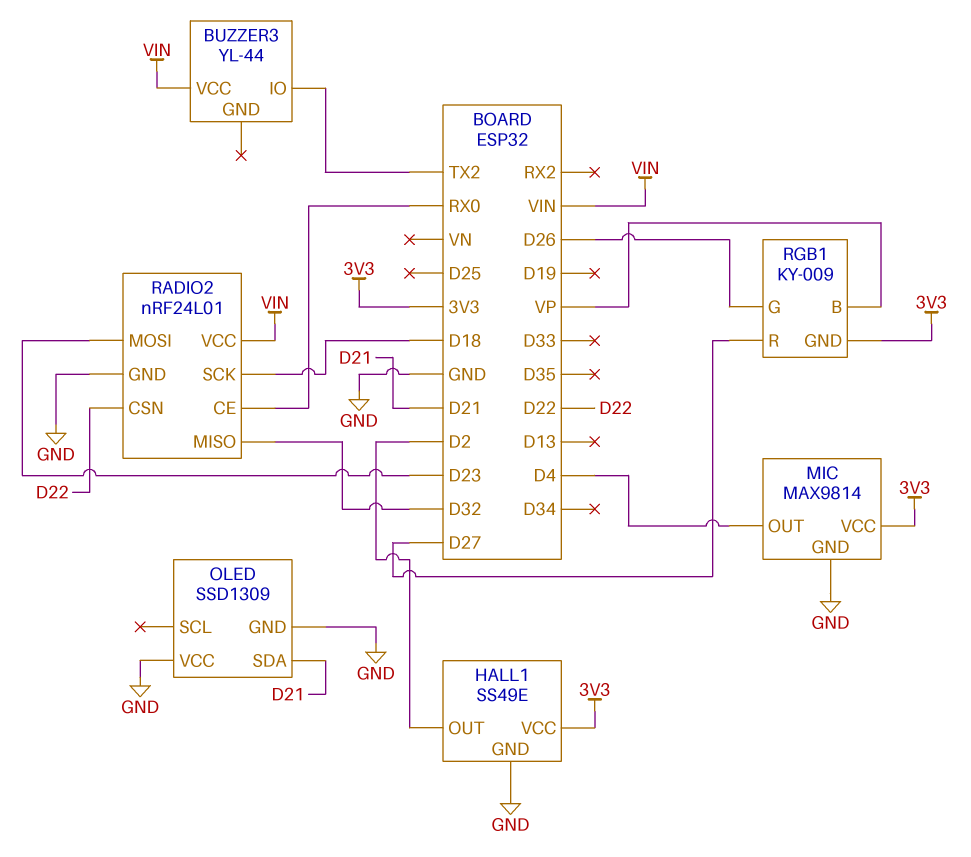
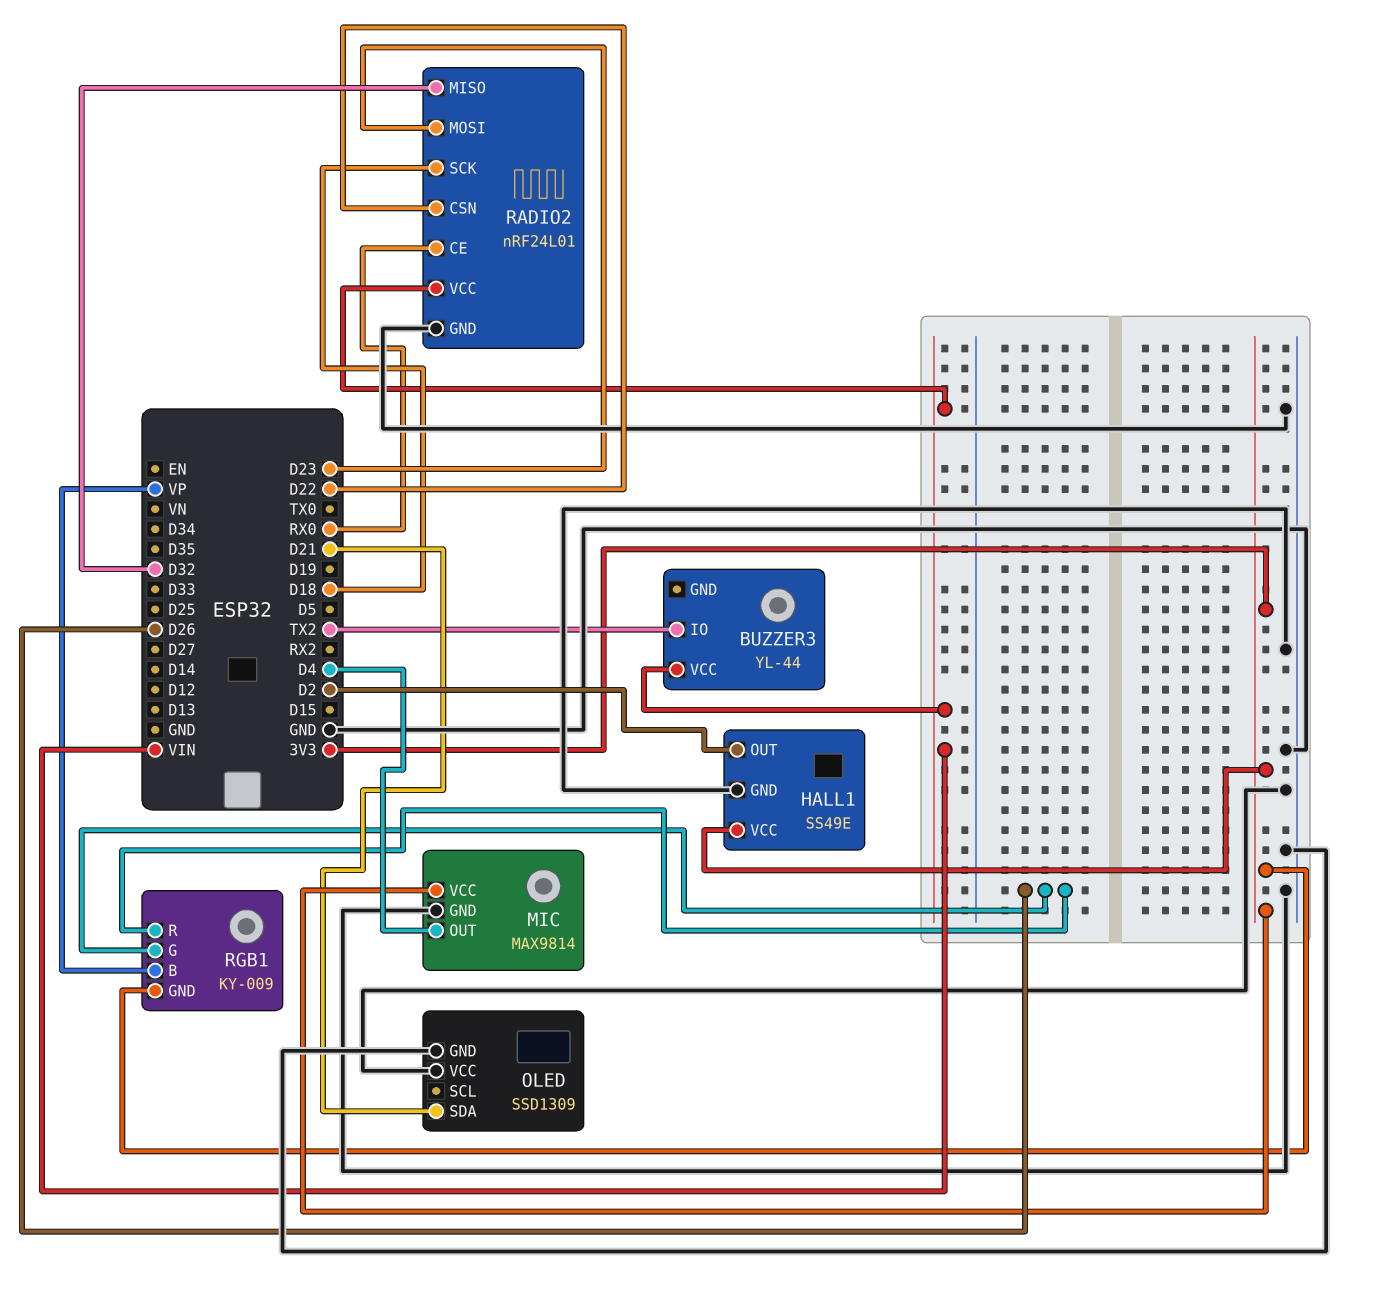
RGB1 pin R: D27 -> D26

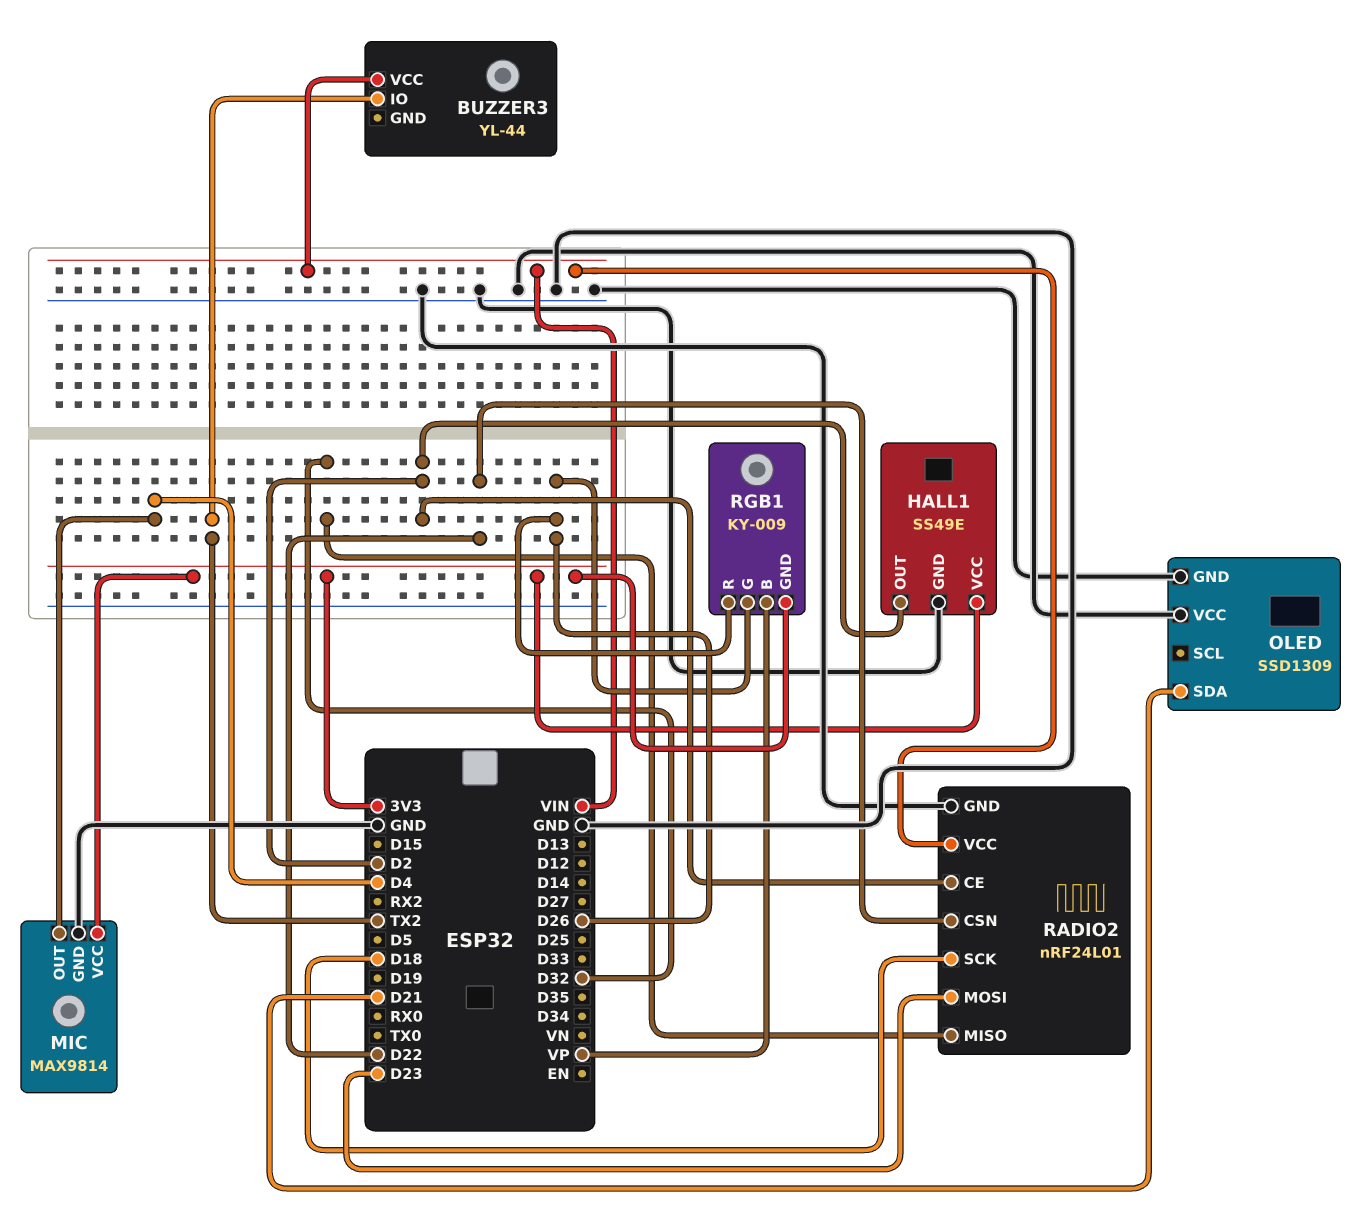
RADIO2 pin CE: RX0 -> D2

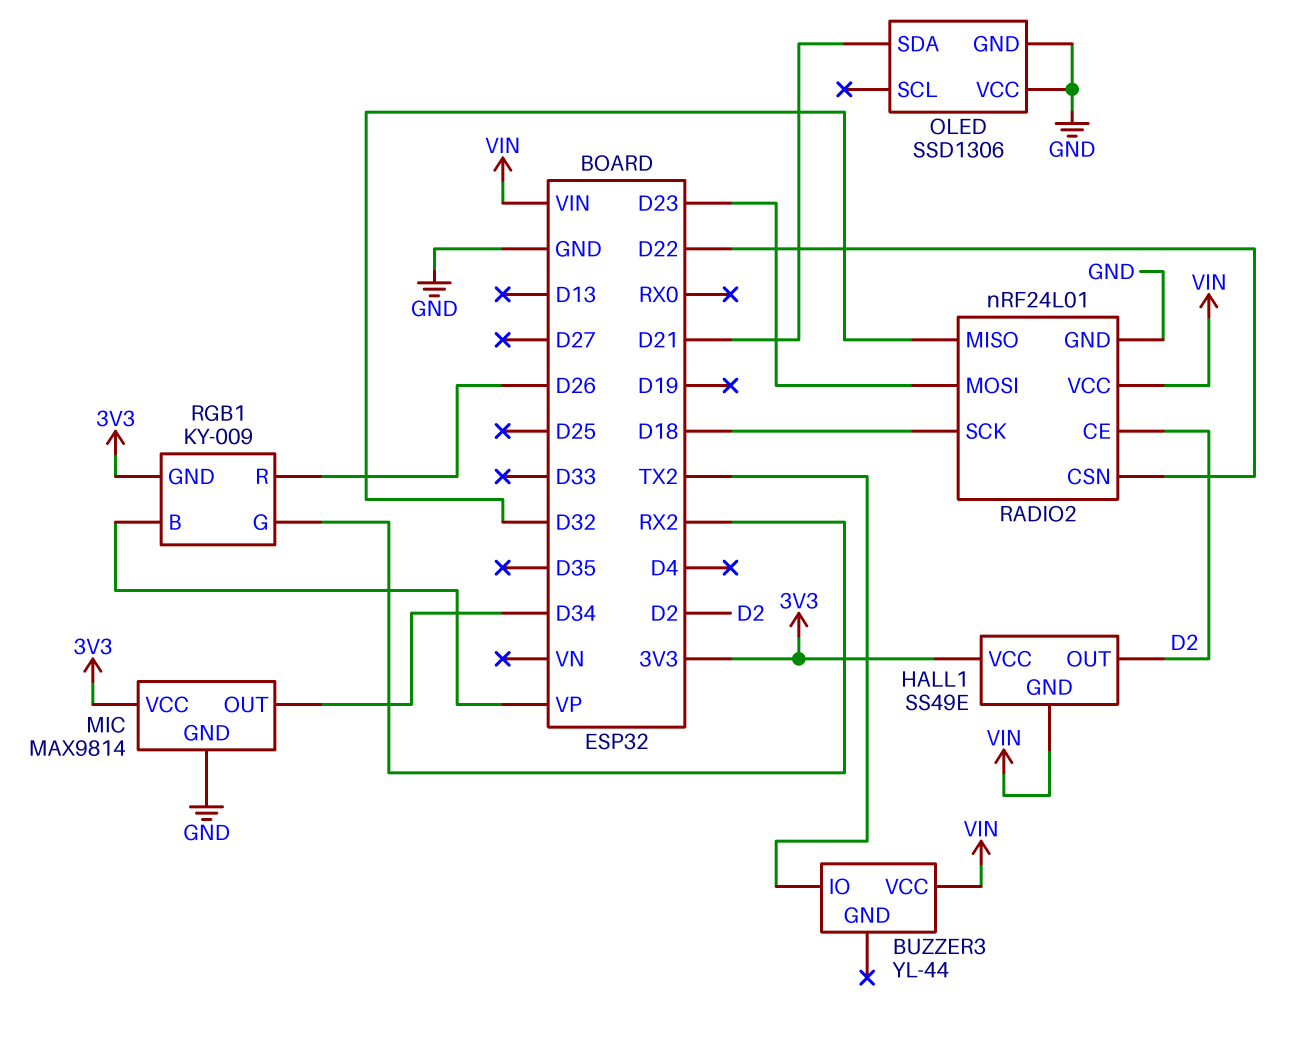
HALL1 pin GND: GND -> VIN
MIC pin OUT: D4 -> D34
OLED: SSD1309 -> SSD1306
RGB1 pin G: D26 -> RX2

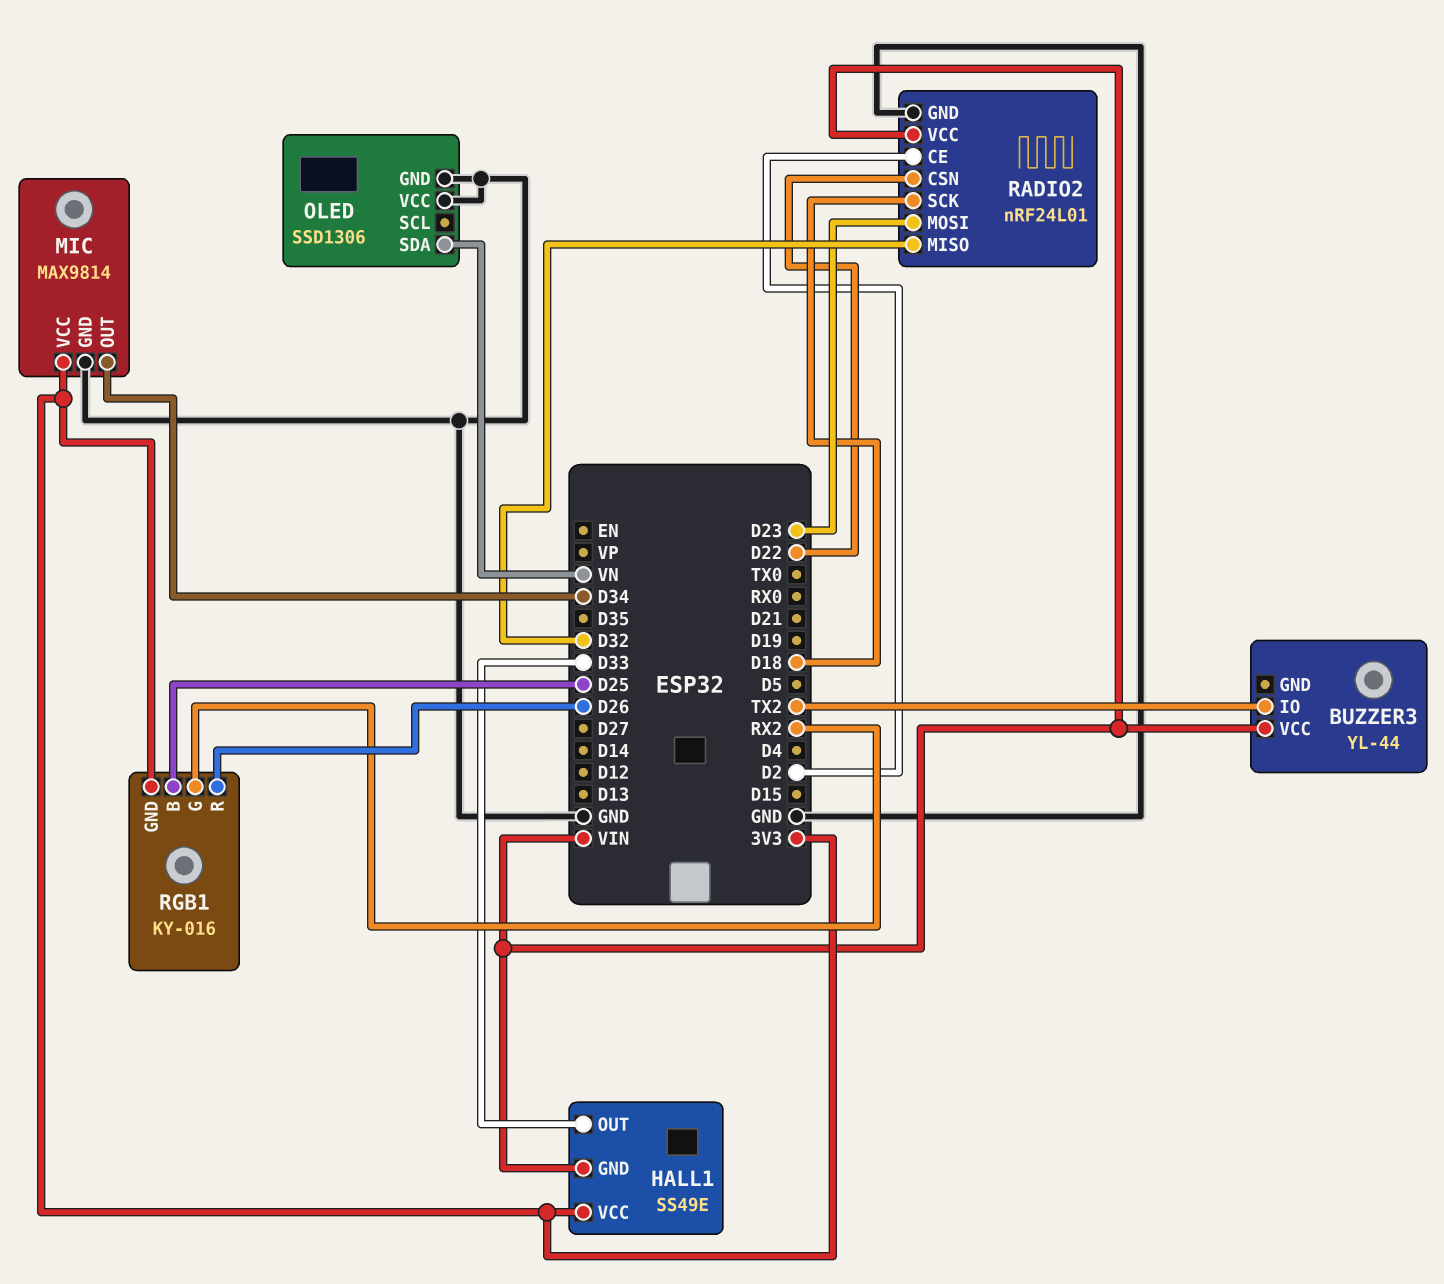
HALL1 pin OUT: D2 -> D33
OLED pin SDA: D21 -> VN
RGB1: KY-009 -> KY-016
RGB1 pin B: VP -> D25

